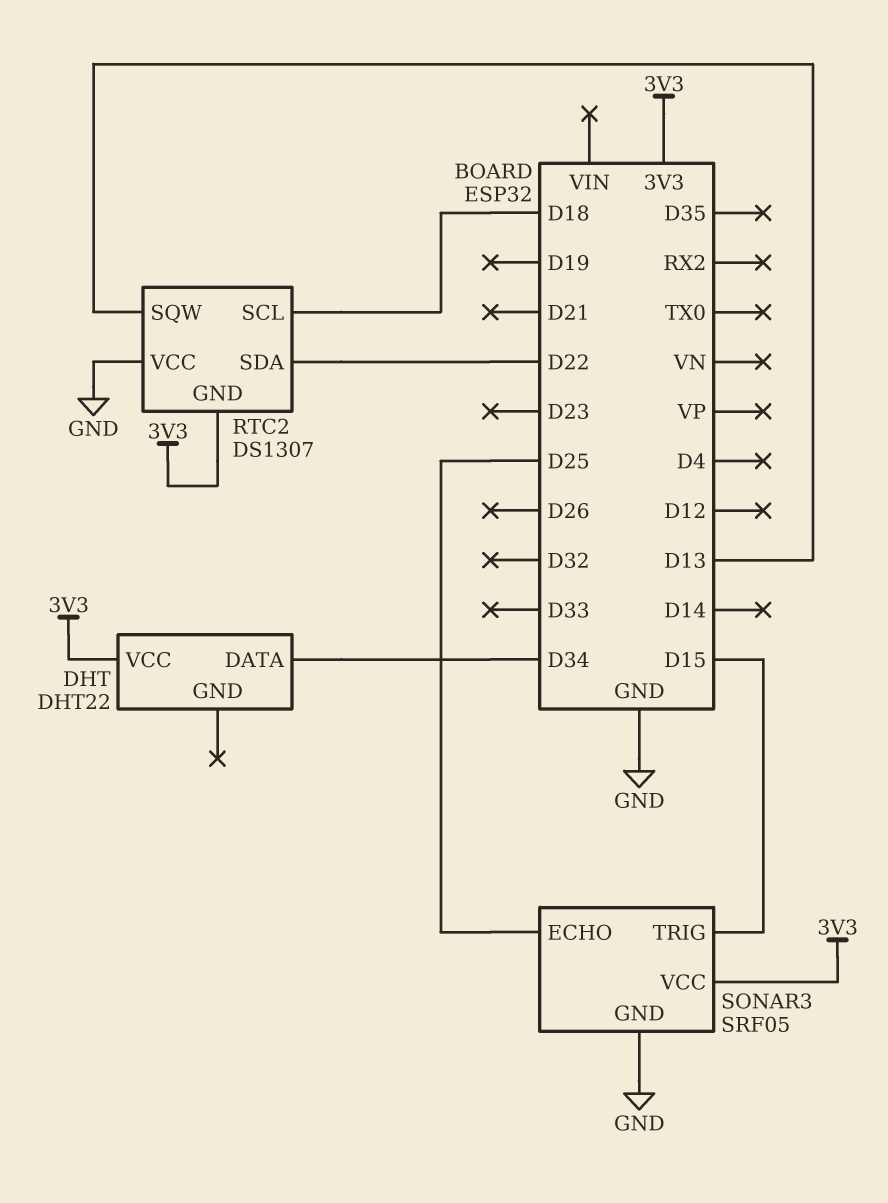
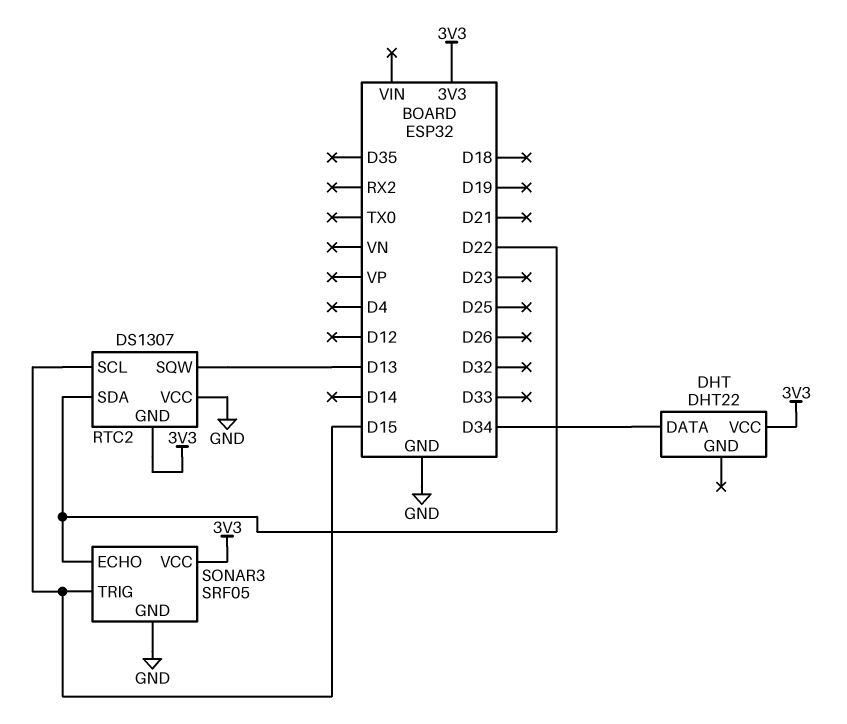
RTC2 pin SCL: D18 -> D15
SONAR3 pin ECHO: D25 -> D22

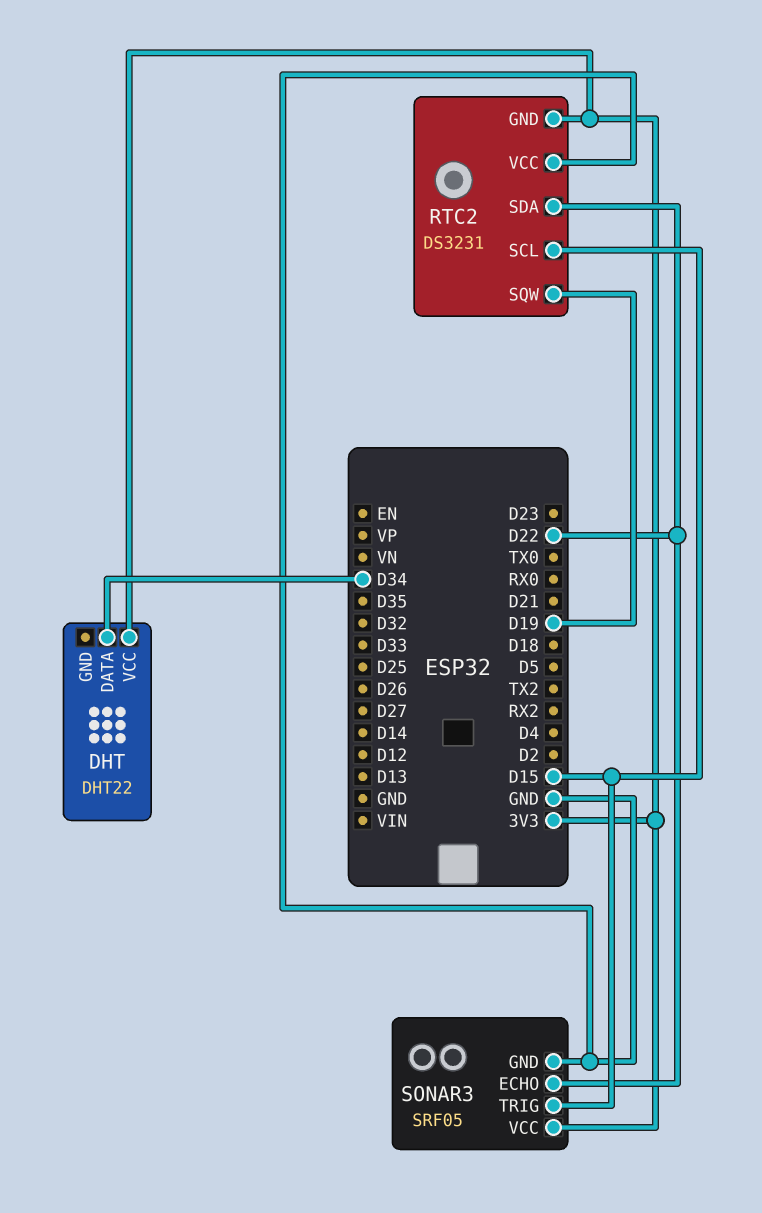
RTC2: DS1307 -> DS3231
RTC2 pin SQW: D13 -> D19

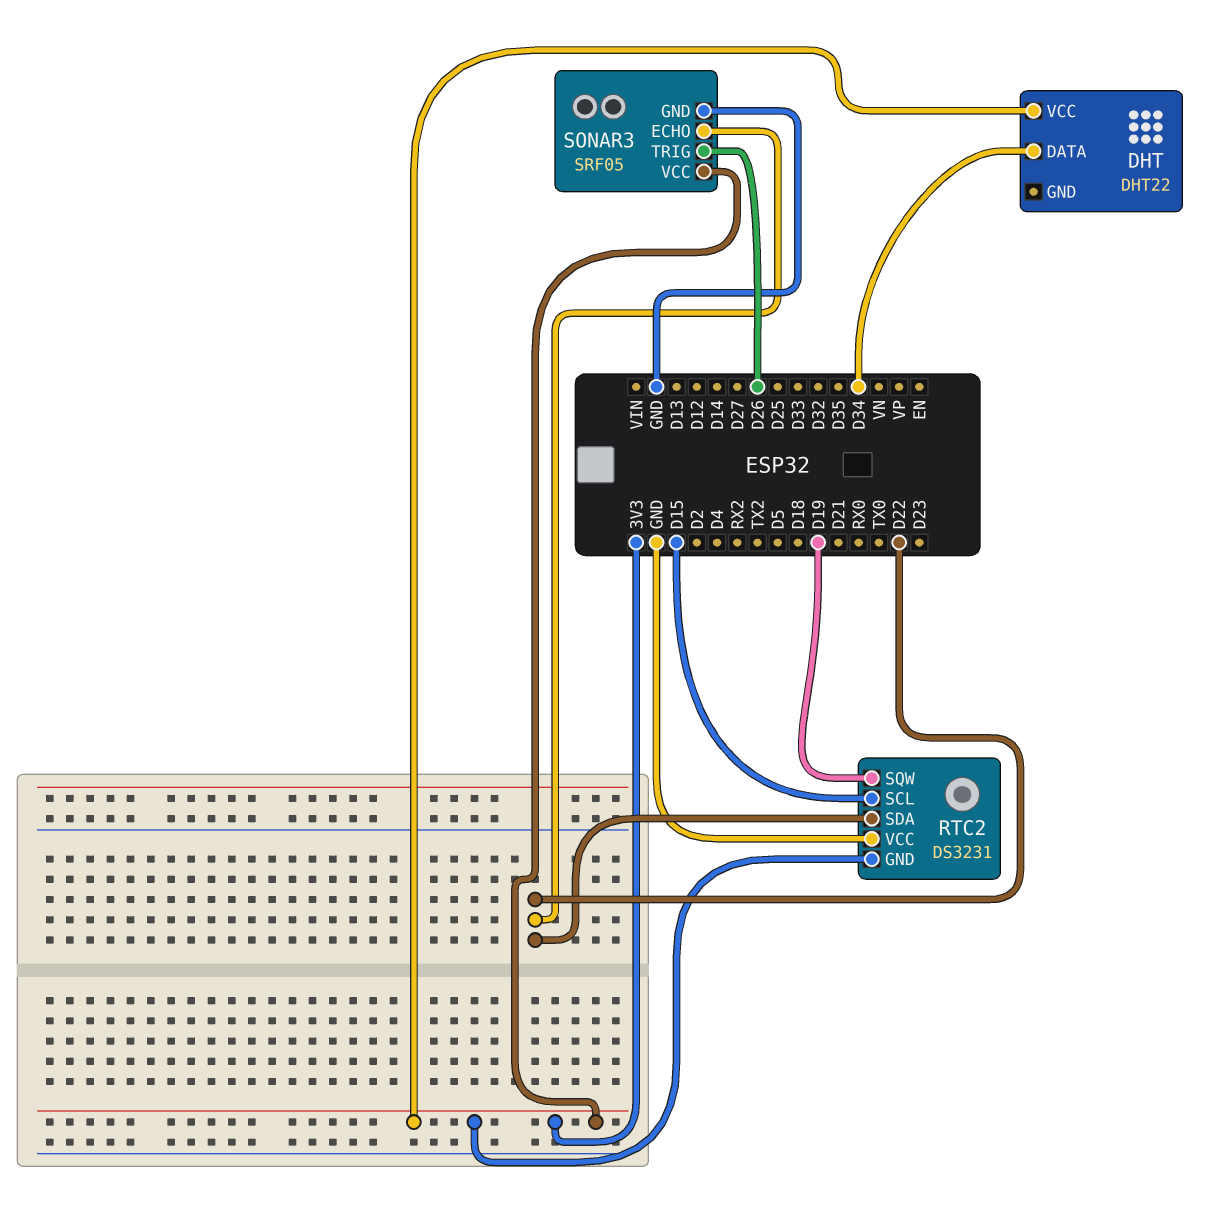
SONAR3 pin TRIG: D15 -> D26

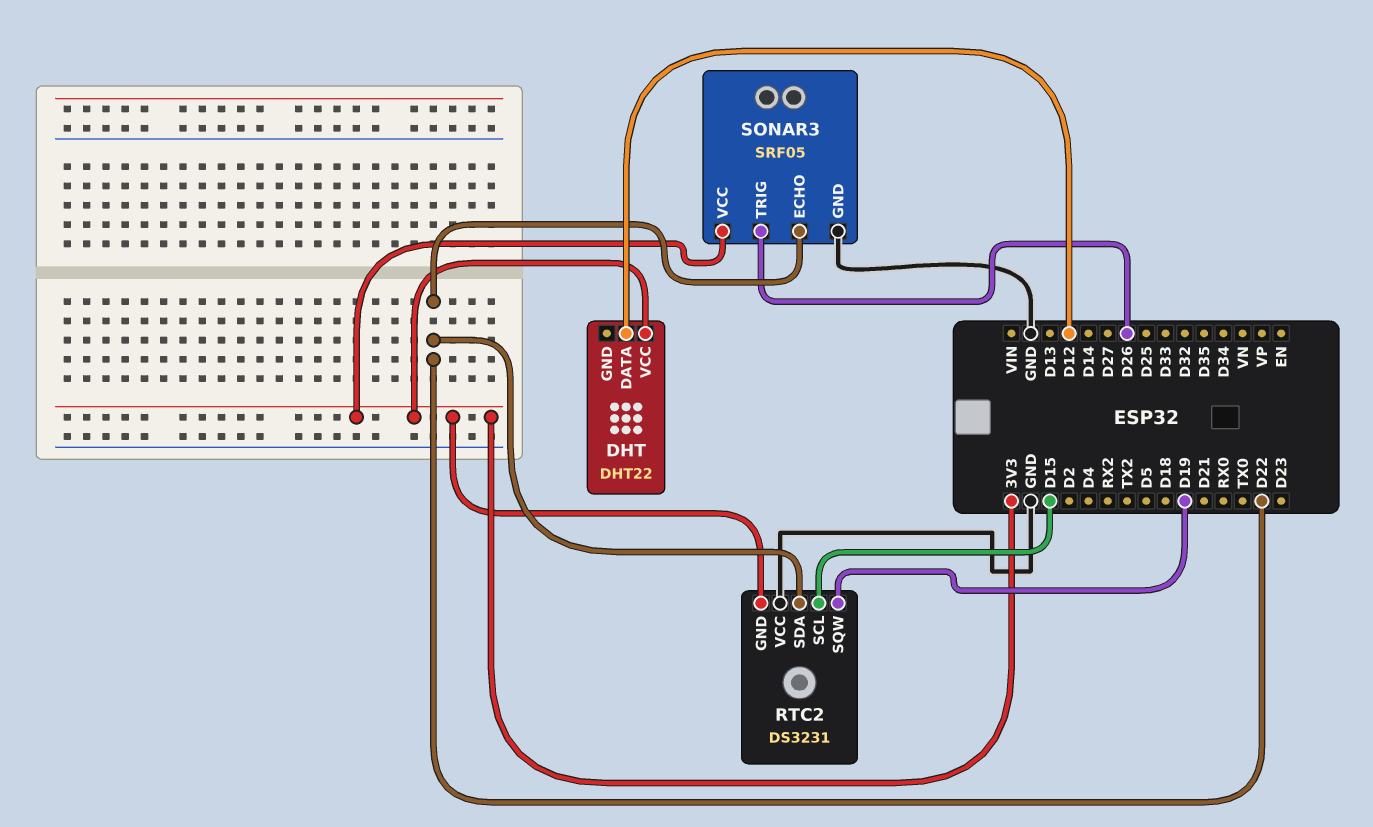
DHT pin DATA: D34 -> D12

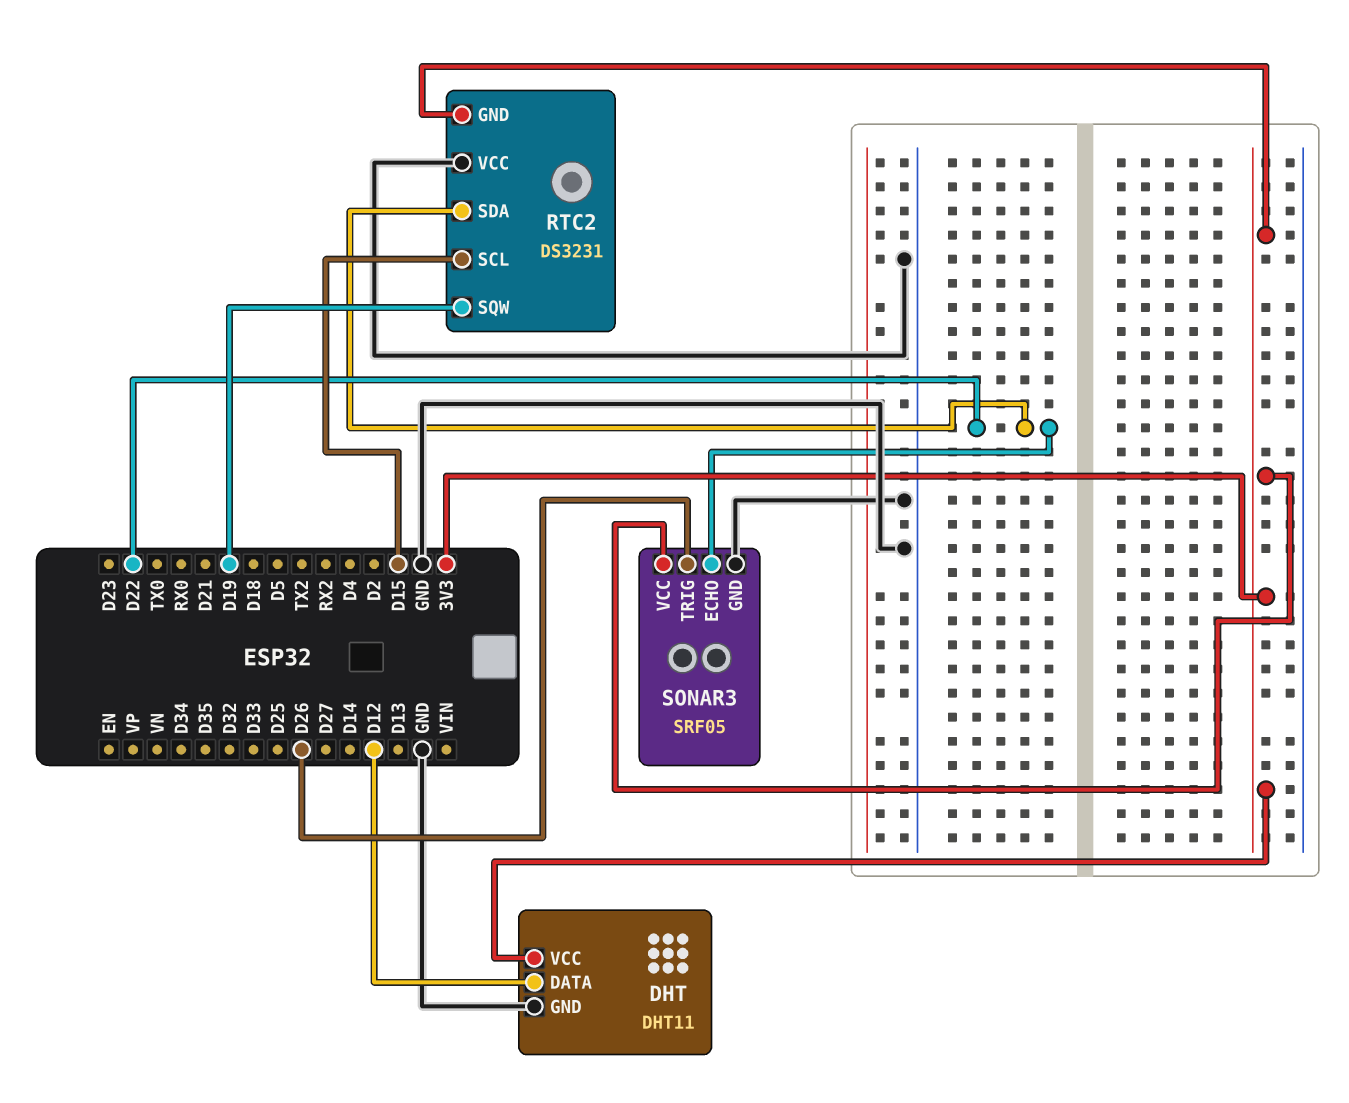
DHT: DHT22 -> DHT11
DHT pin GND: none -> GND

